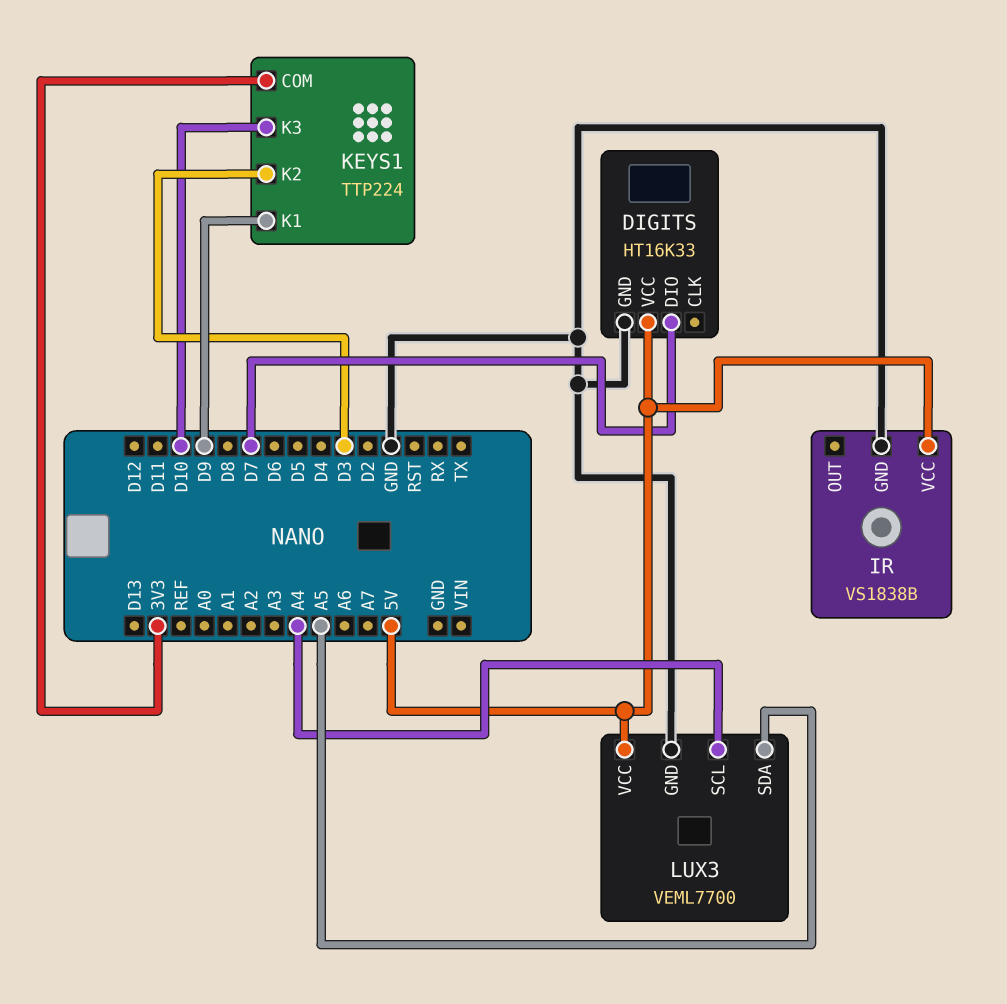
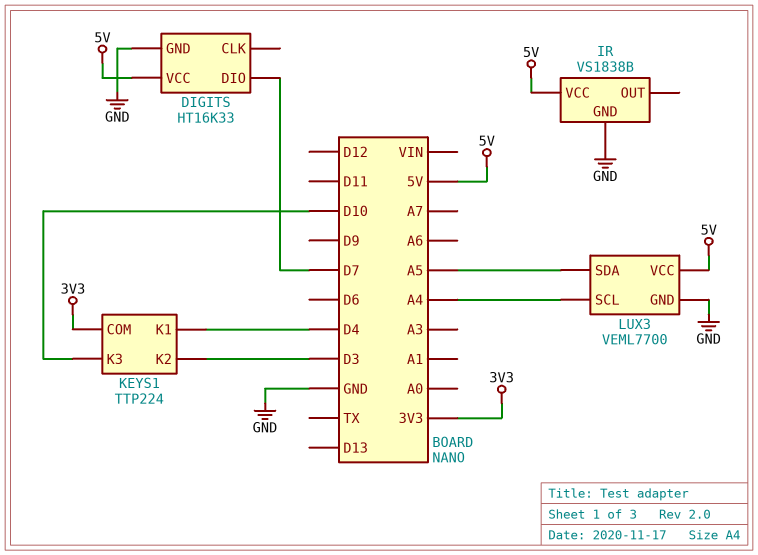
KEYS1 pin K1: D9 -> D4

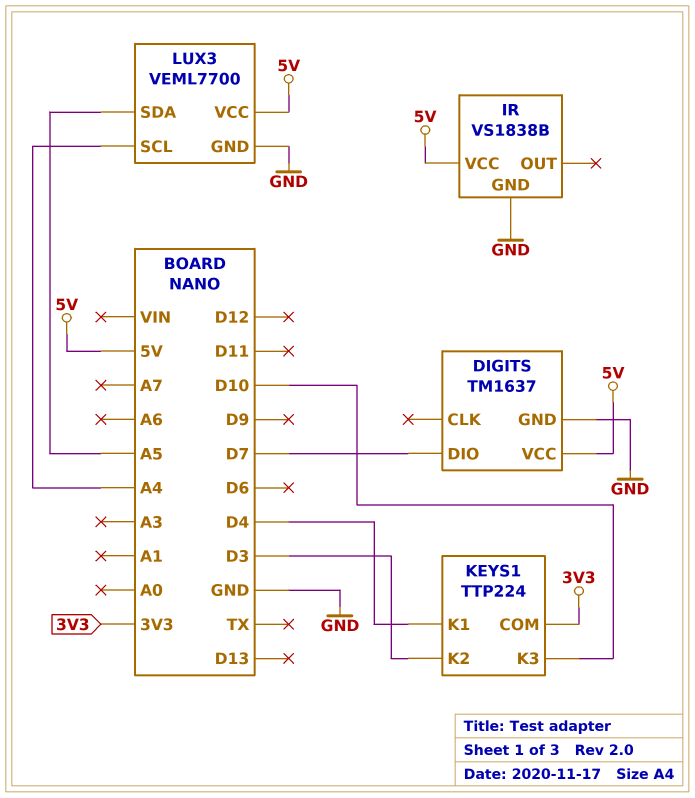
DIGITS: HT16K33 -> TM1637

